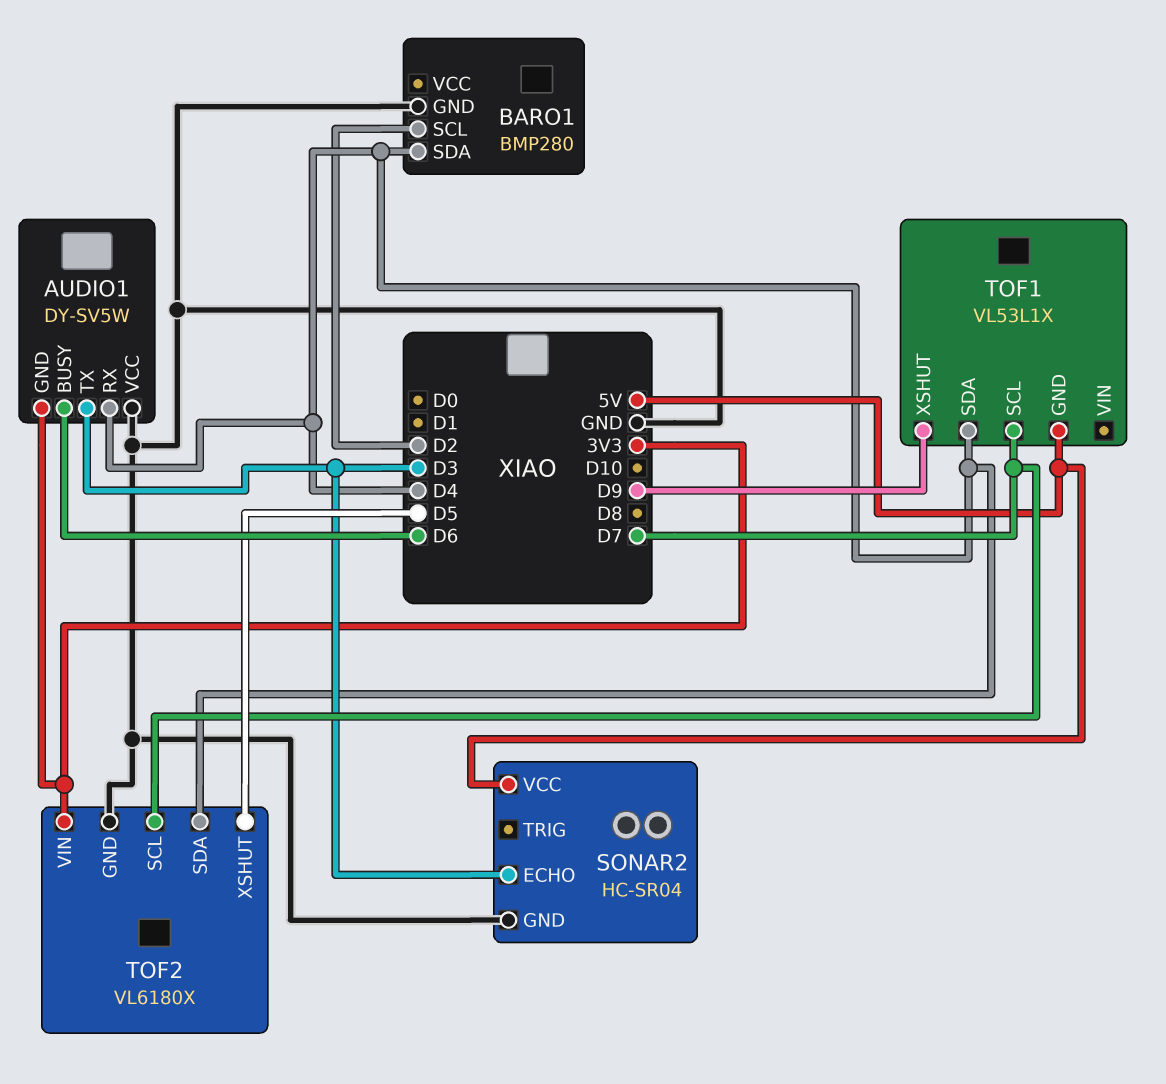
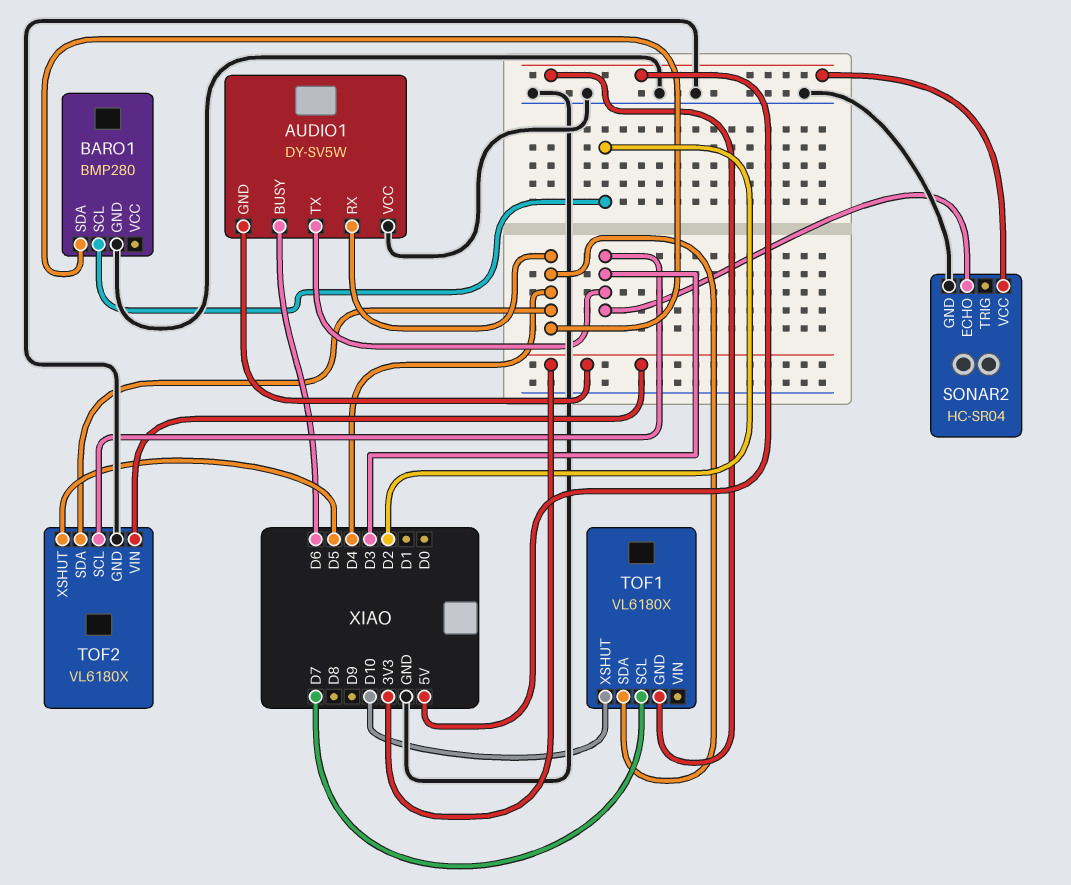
TOF1: VL53L1X -> VL6180X
TOF1 pin XSHUT: D9 -> D10
TOF2 pin SCL: D7 -> D3

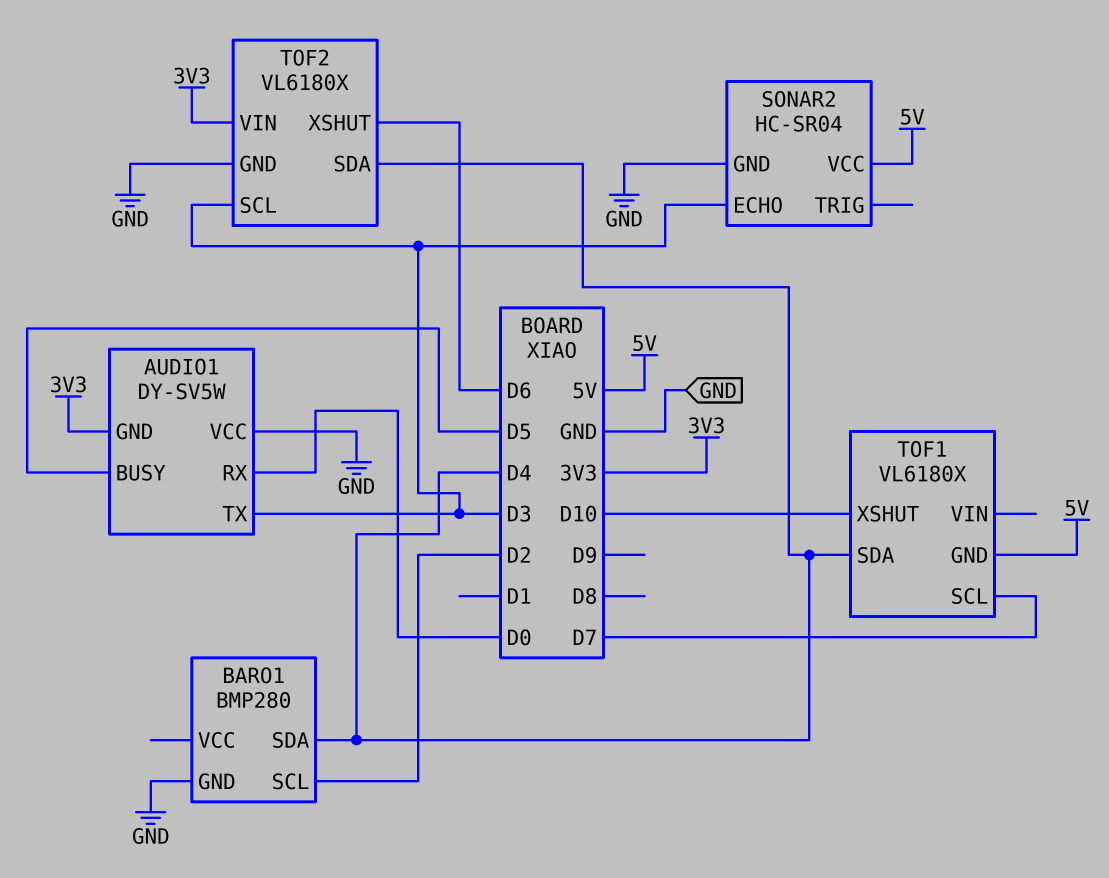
AUDIO1 pin BUSY: D6 -> D5
AUDIO1 pin RX: D4 -> D0
TOF2 pin XSHUT: D5 -> D6

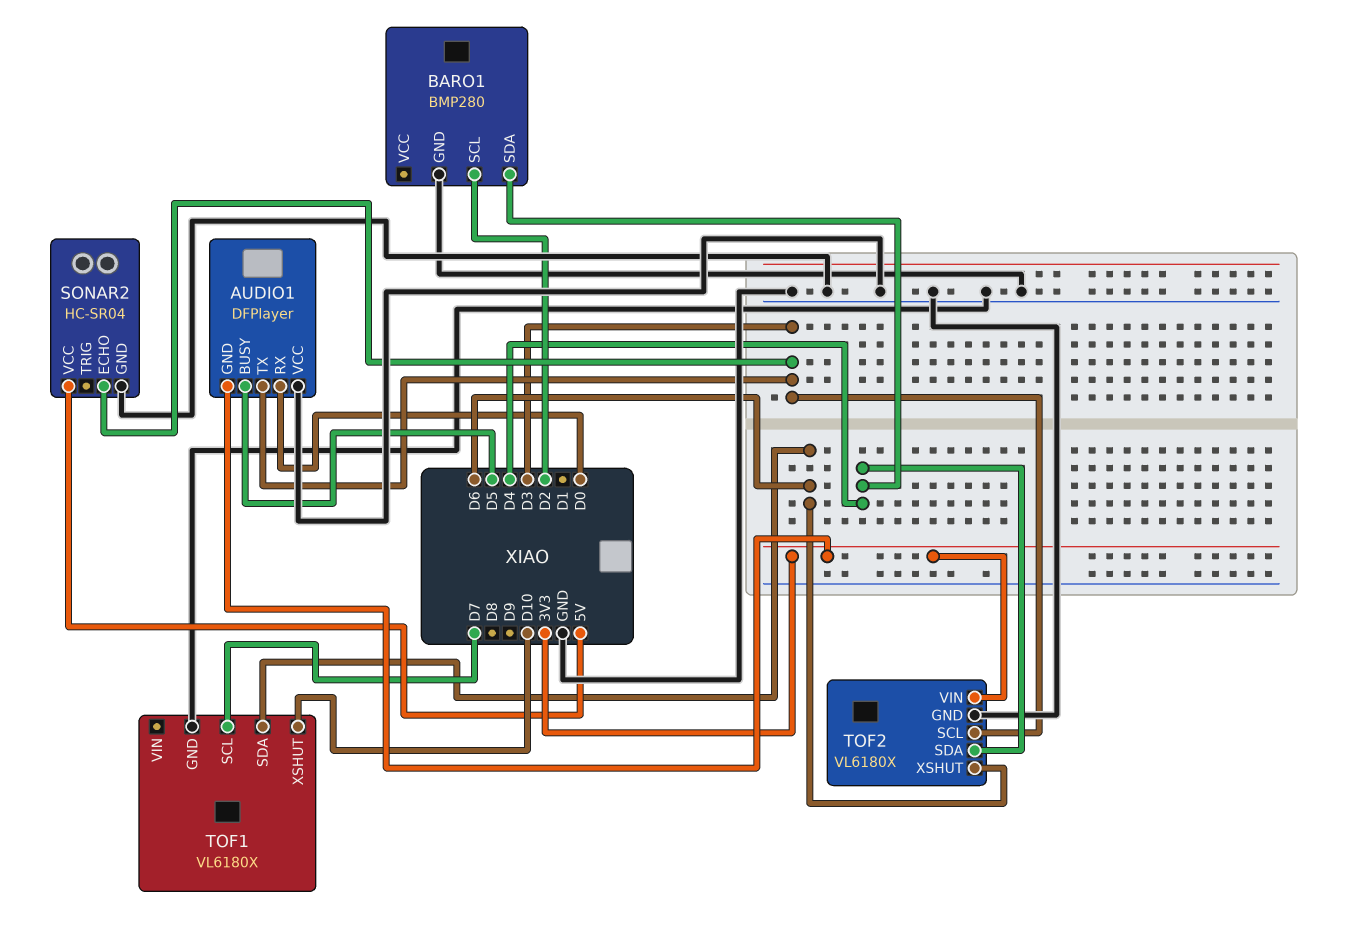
AUDIO1: DY-SV5W -> DFPlayer
TOF1 pin GND: 5V -> GND
TOF1 pin SDA: D4 -> D6

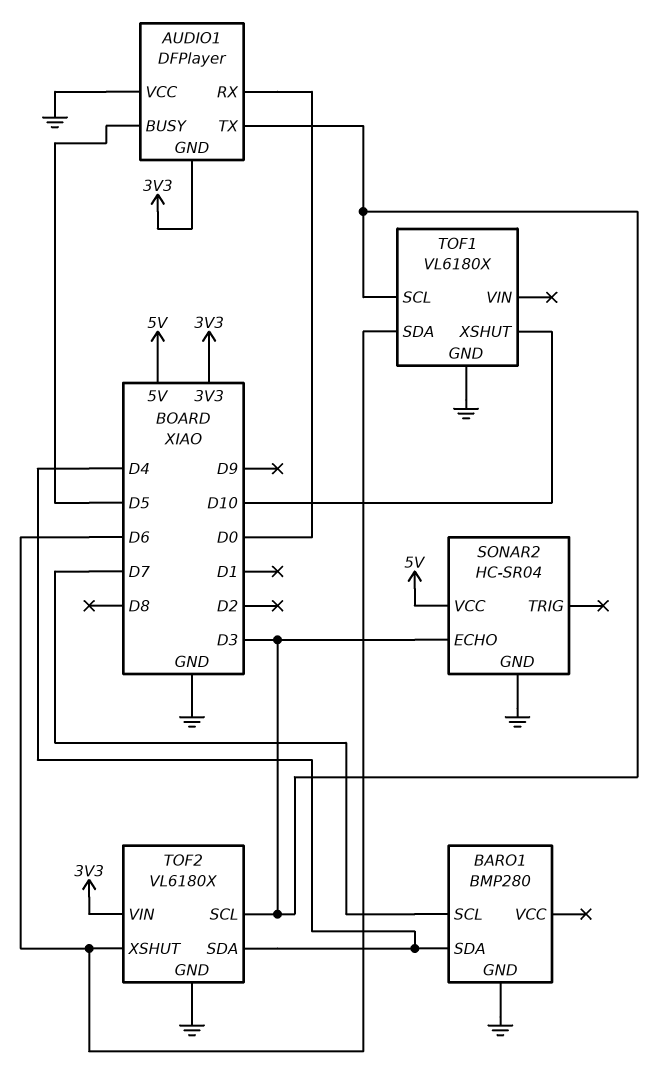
BARO1 pin SCL: D2 -> D7
TOF1 pin SCL: D7 -> D3

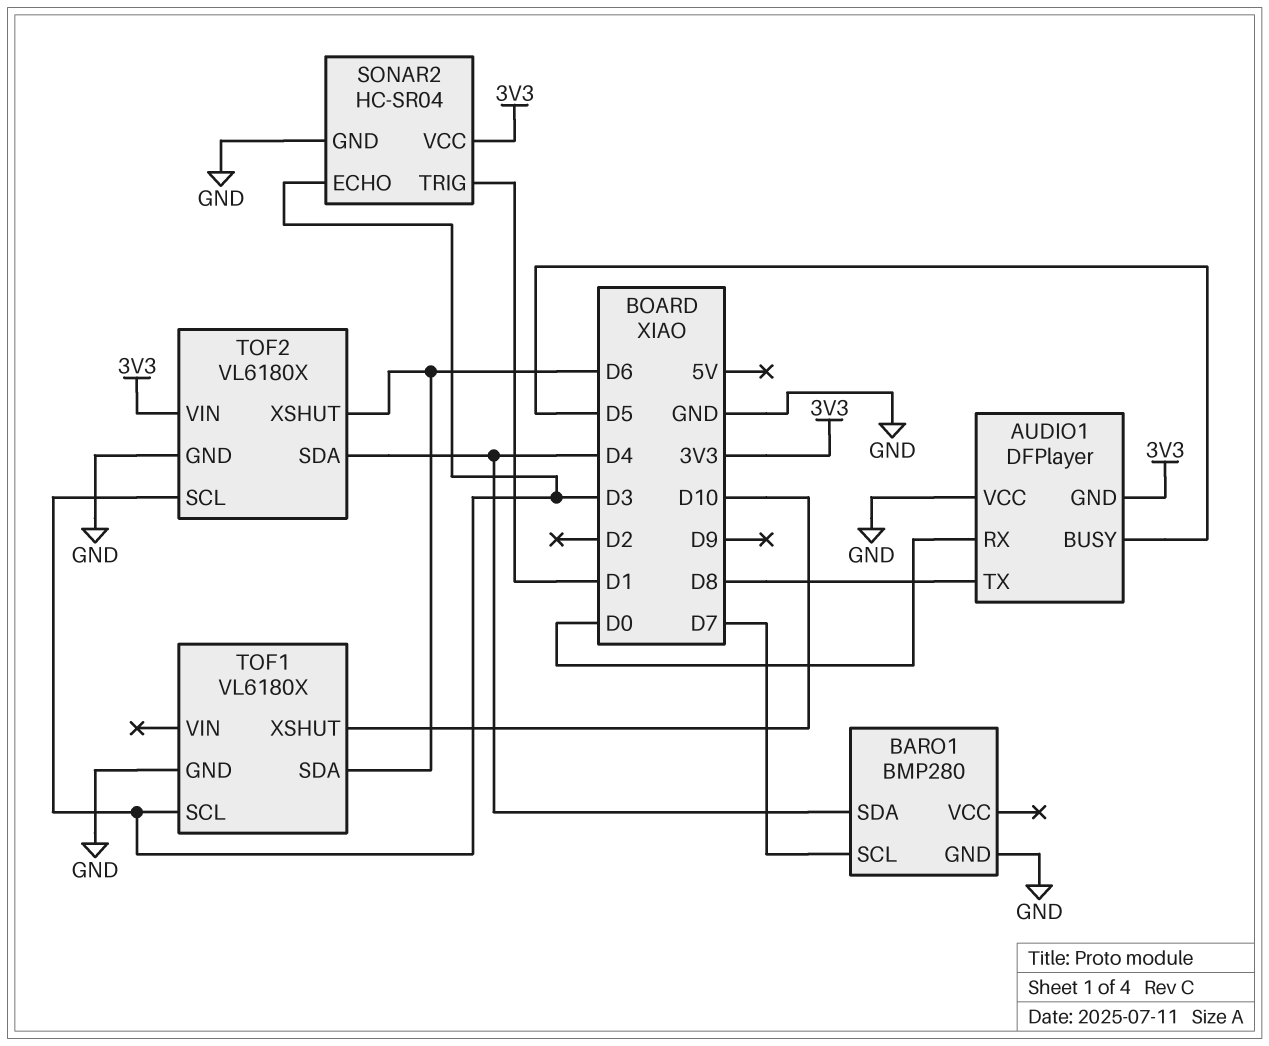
AUDIO1 pin TX: D3 -> D8
SONAR2 pin TRIG: none -> D1
SONAR2 pin VCC: 5V -> 3V3

